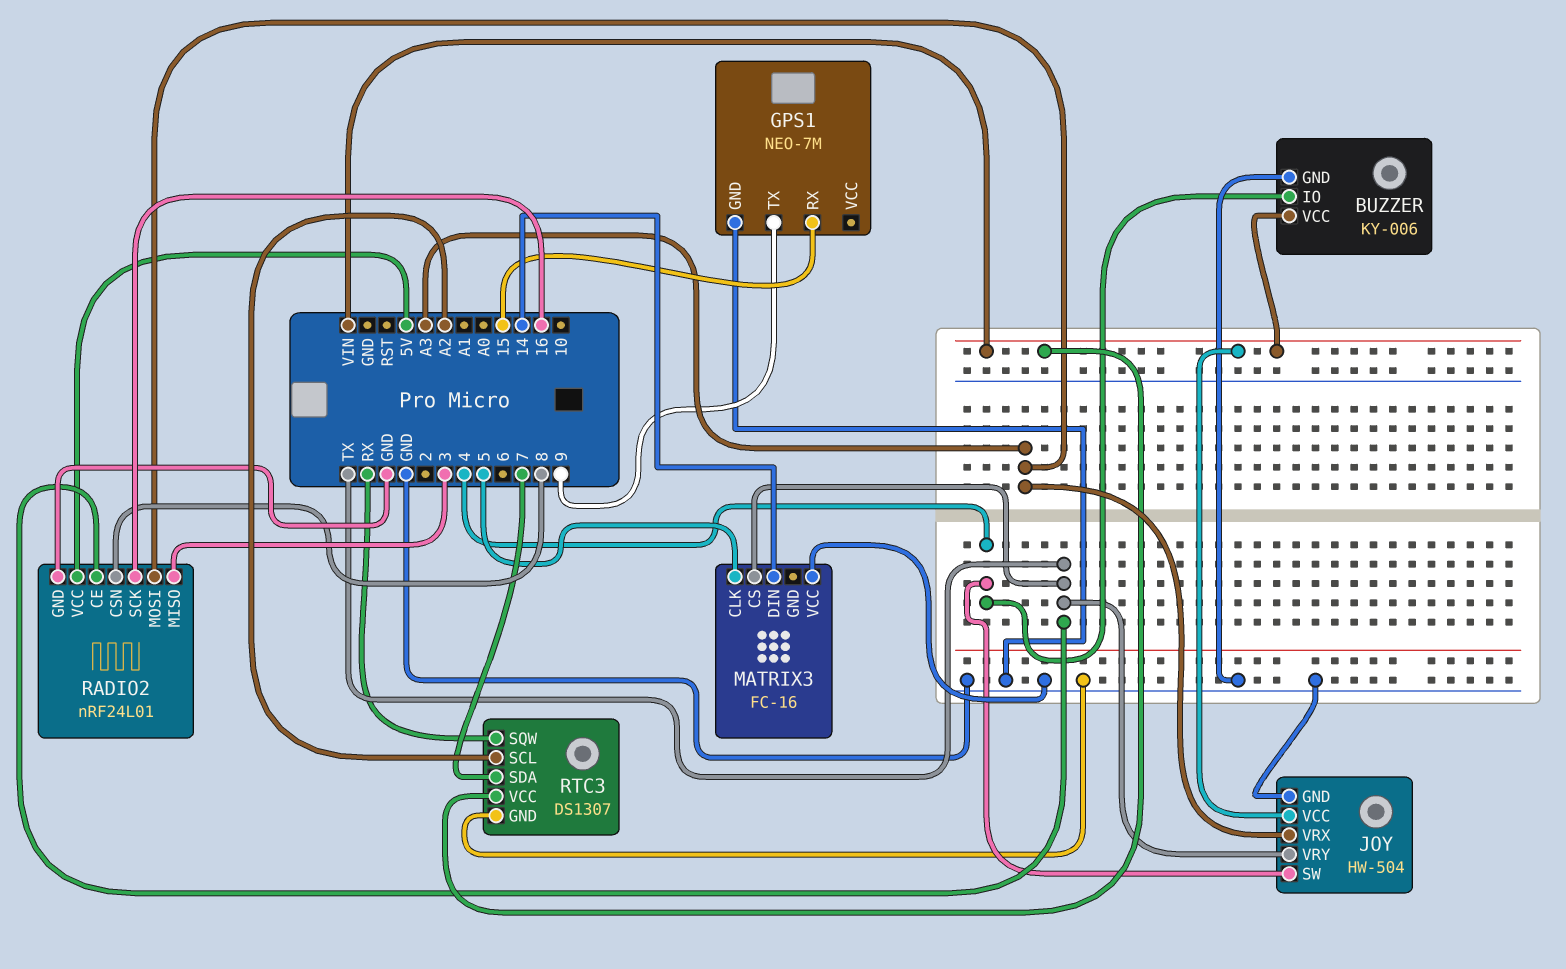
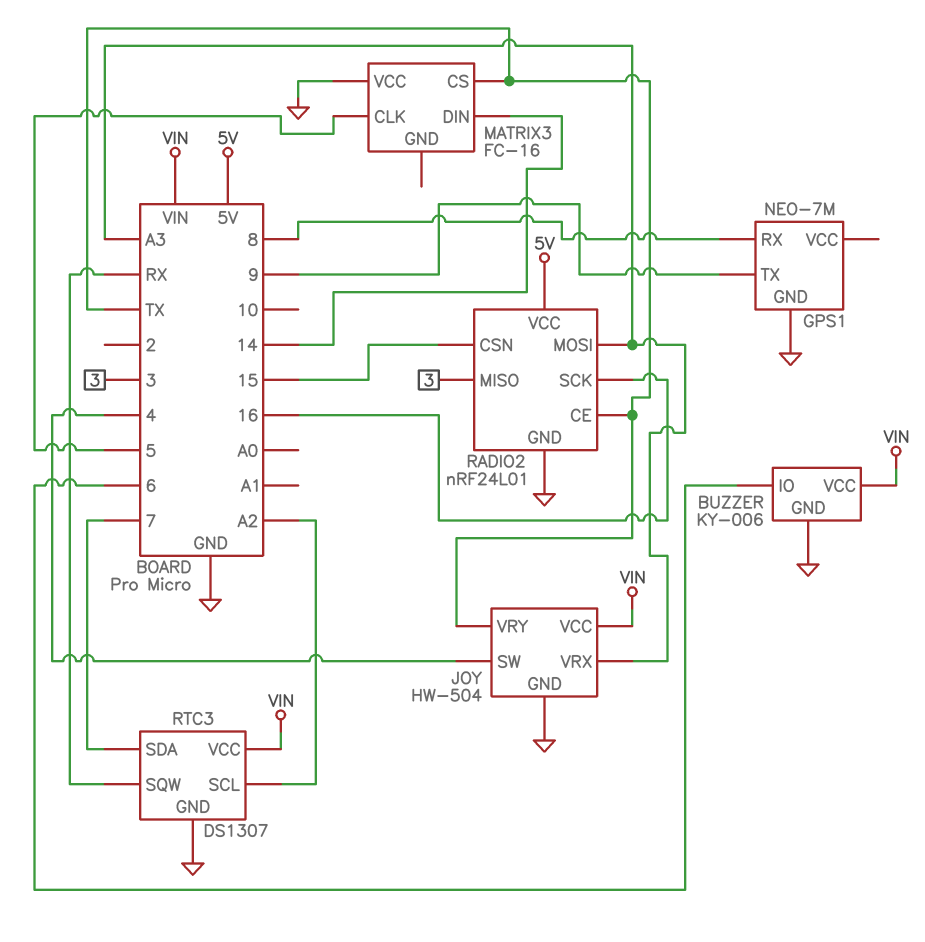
BUZZER pin IO: 4 -> 6
GPS1 pin RX: 15 -> 8
RADIO2 pin CSN: 8 -> 15

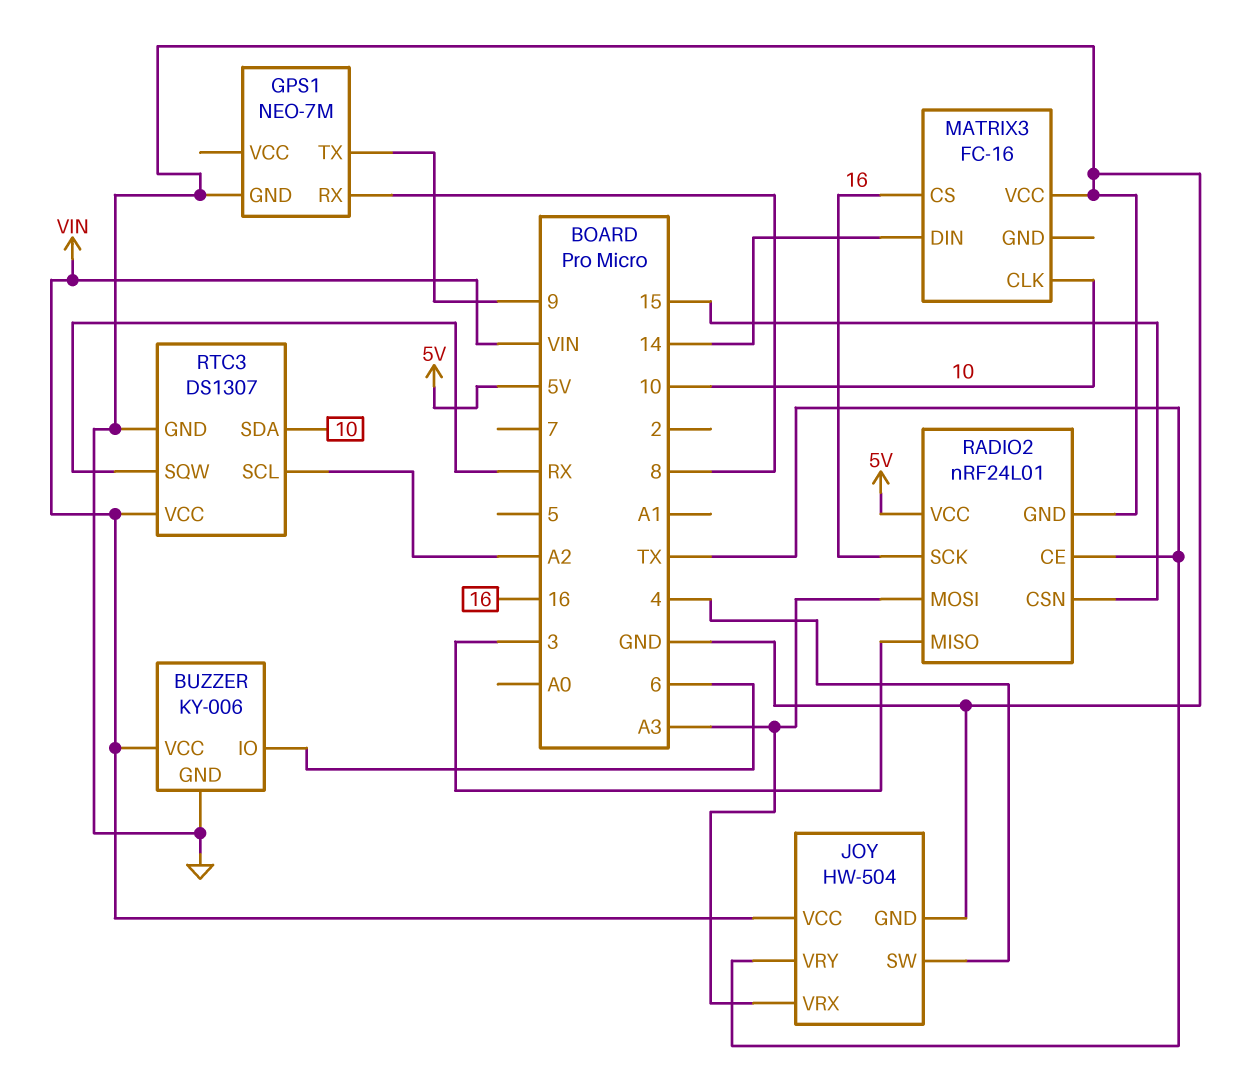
MATRIX3 pin CLK: 5 -> 10
MATRIX3 pin CS: TX -> 16
RTC3 pin SDA: 7 -> 10

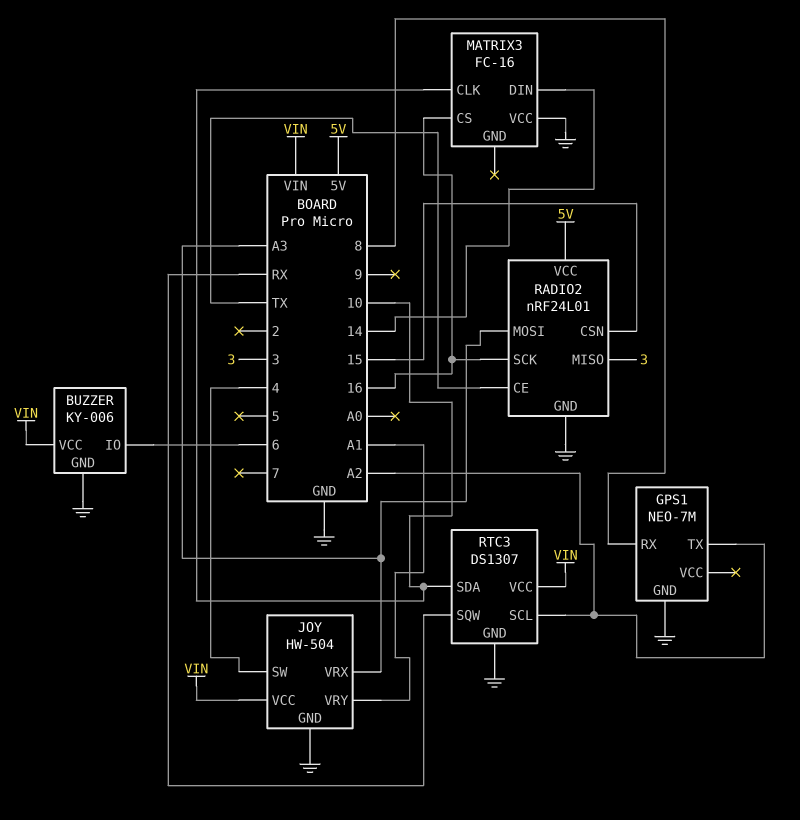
GPS1 pin TX: 9 -> A2
JOY pin VRY: TX -> A1

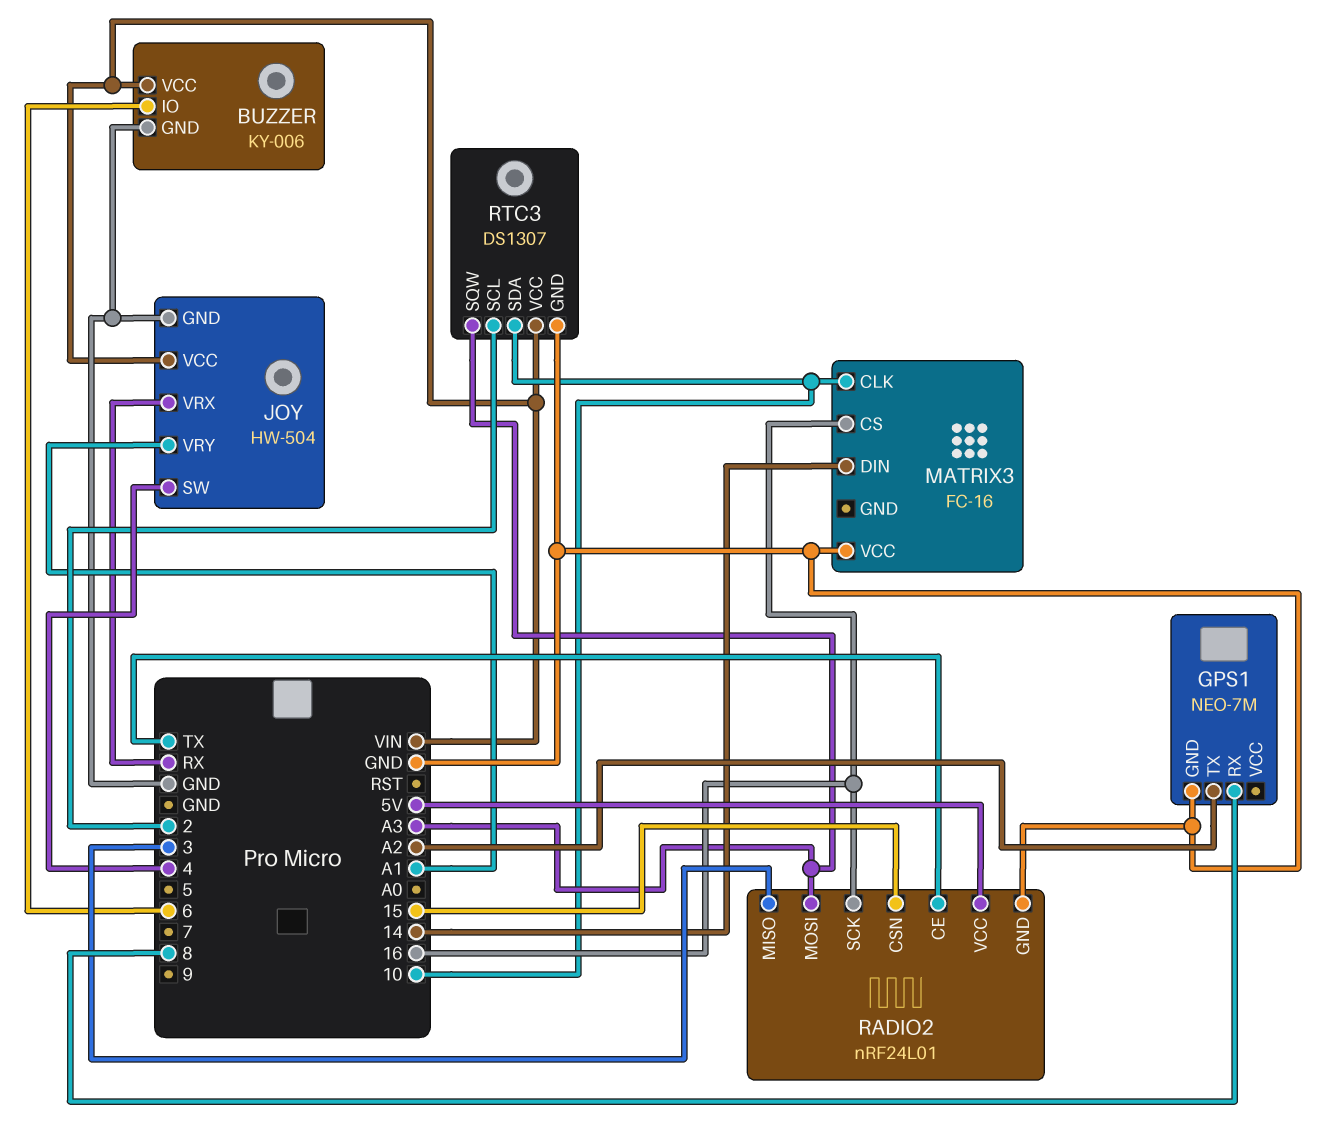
JOY pin VRX: A3 -> RX
RTC3 pin SCL: A2 -> 2
RTC3 pin SQW: RX -> A3

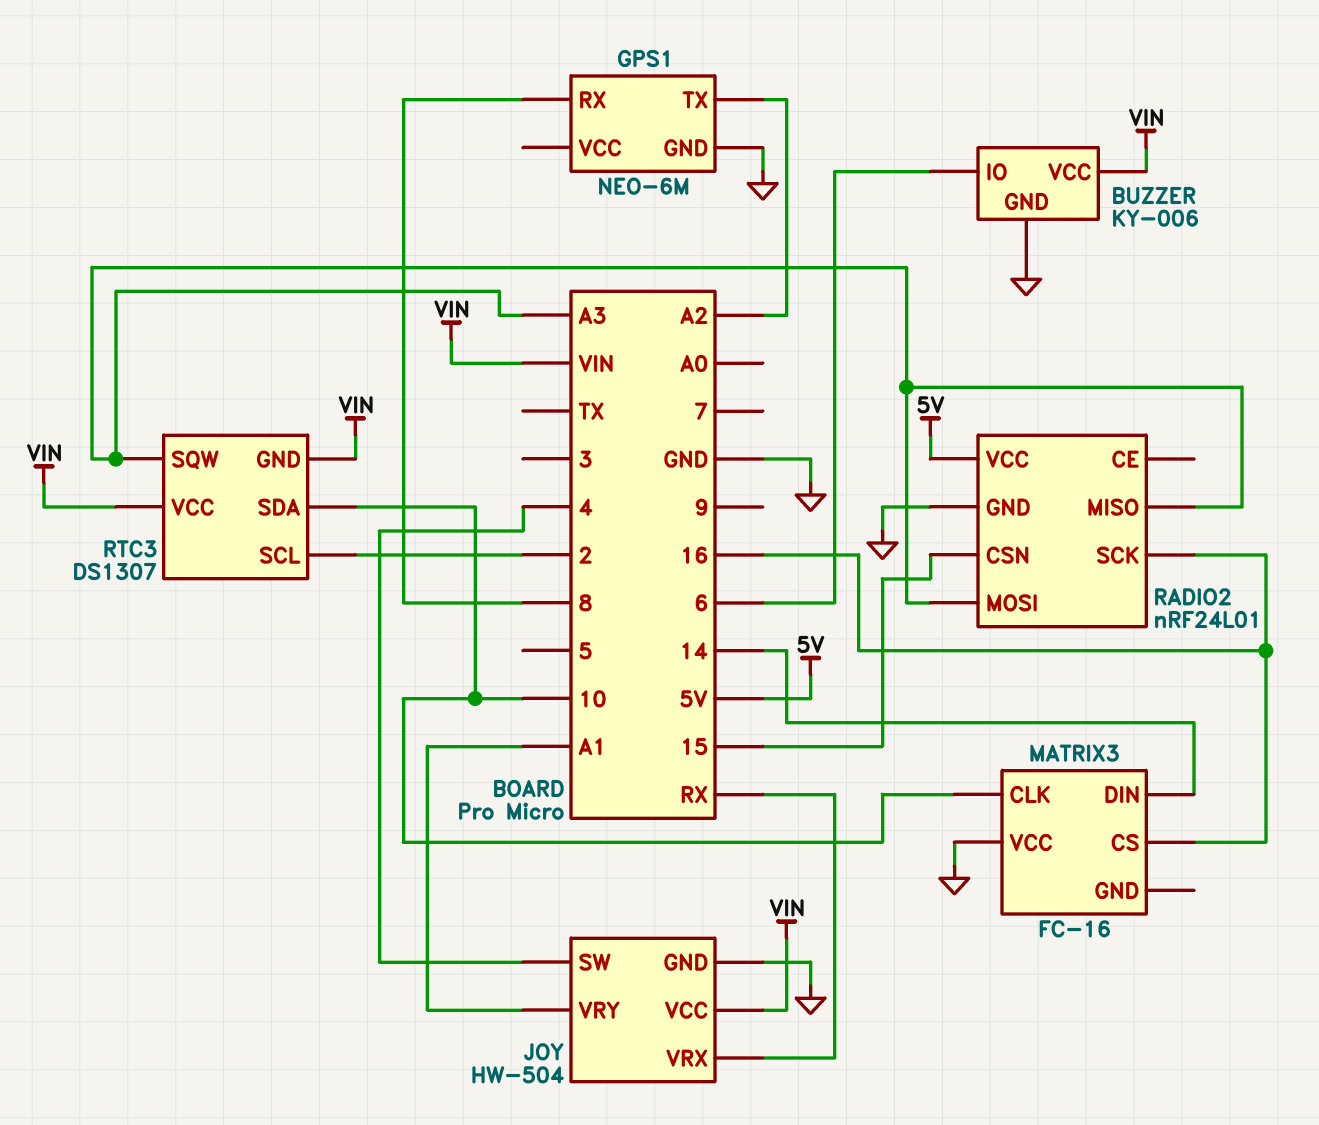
GPS1: NEO-7M -> NEO-6M
RADIO2 pin CE: TX -> none
RADIO2 pin MISO: 3 -> A3
RTC3 pin GND: GND -> VIN

